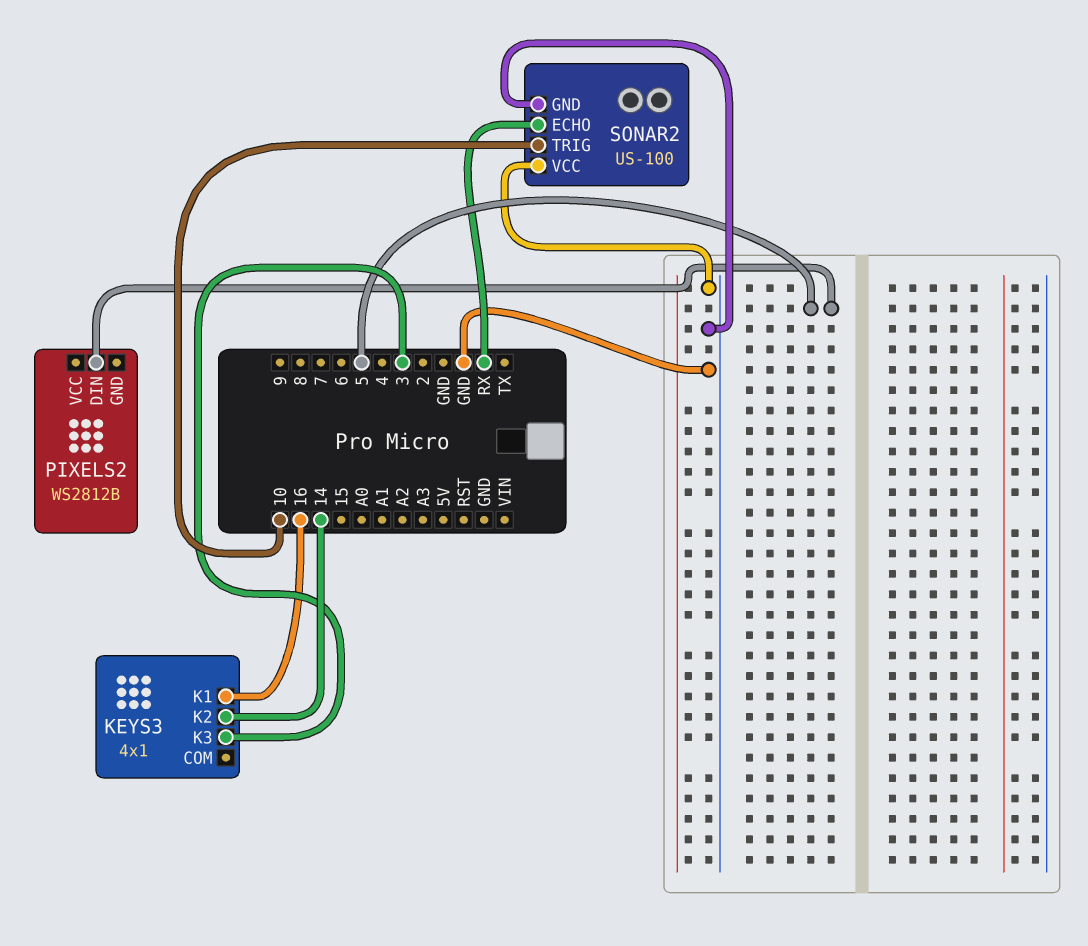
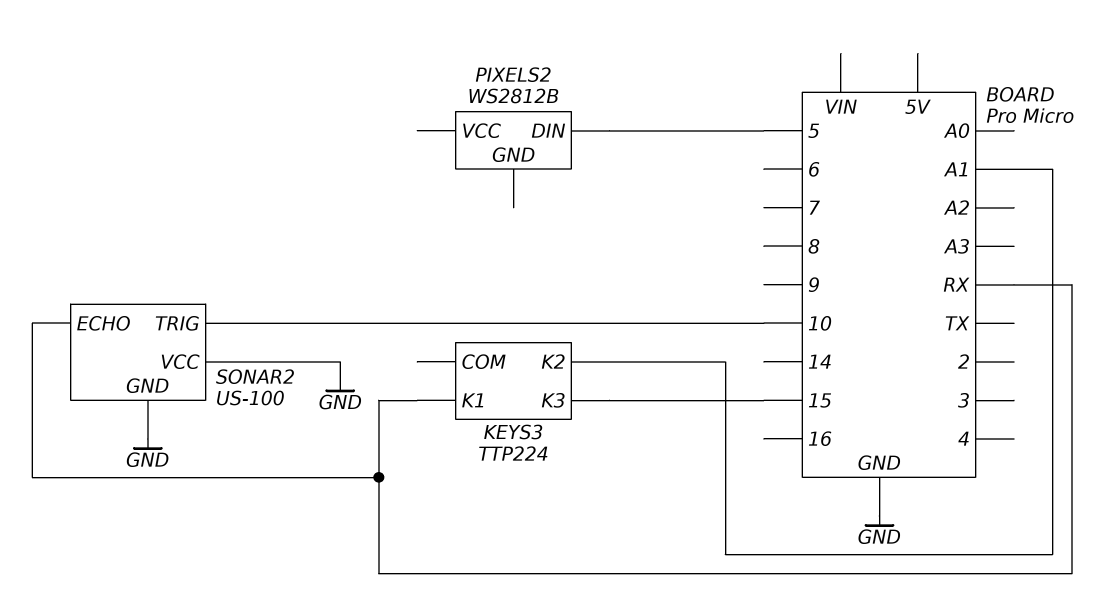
KEYS3: 4x1 -> TTP224
KEYS3 pin K1: 16 -> RX
KEYS3 pin K2: 14 -> A1
KEYS3 pin K3: 3 -> 15

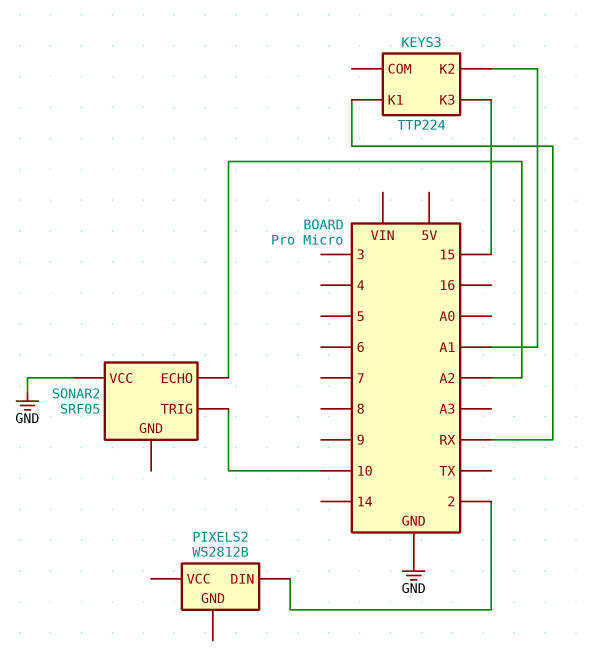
PIXELS2 pin DIN: 5 -> 2
SONAR2: US-100 -> SRF05
SONAR2 pin ECHO: RX -> A2
SONAR2 pin GND: GND -> none

